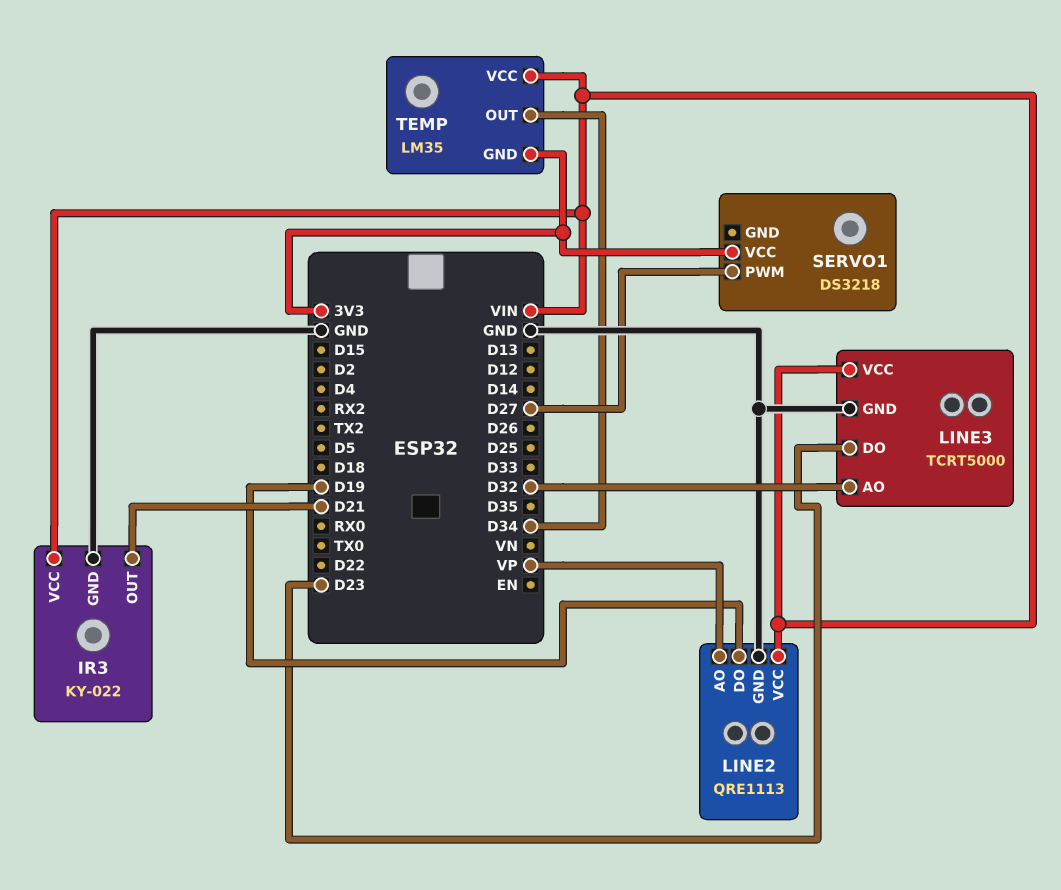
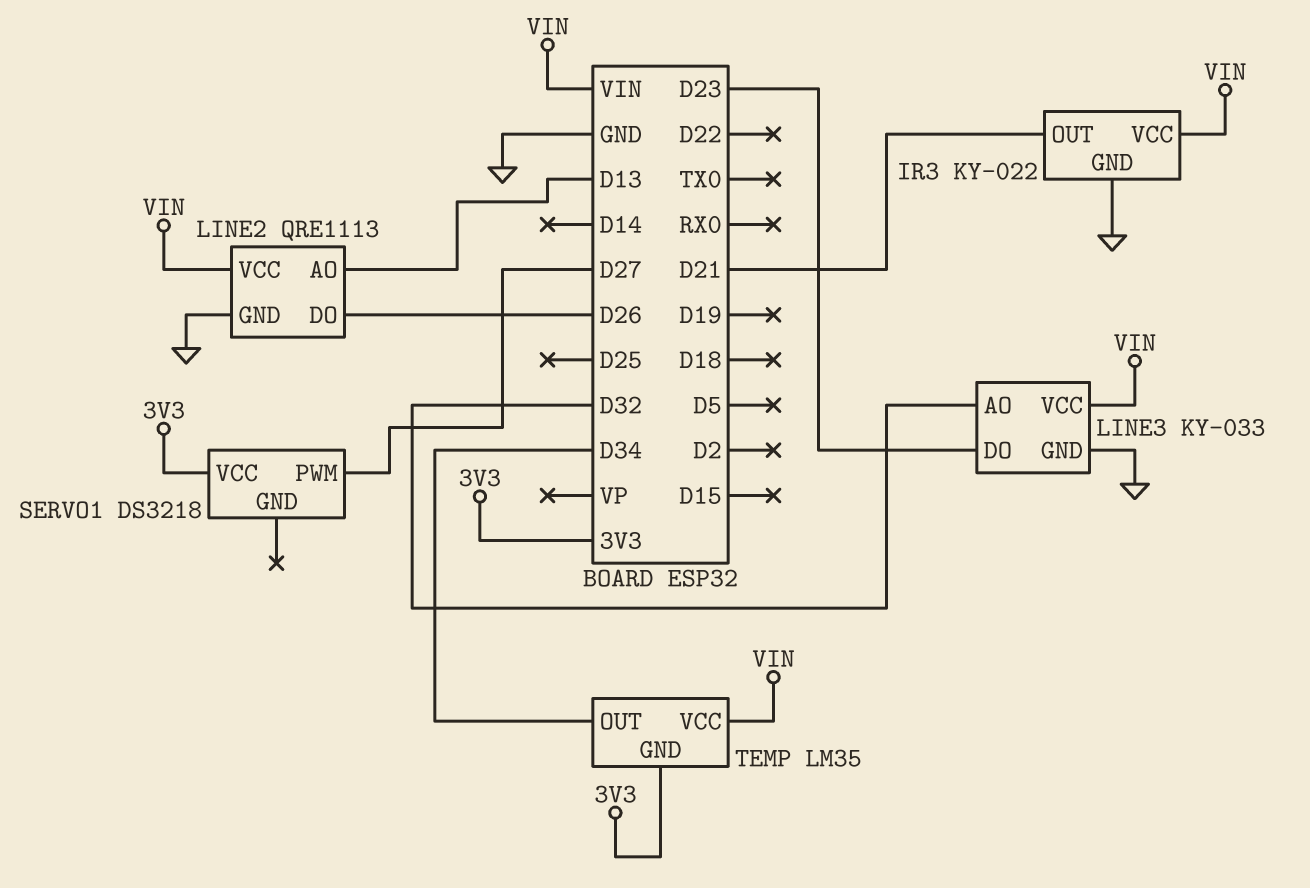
LINE2 pin AO: VP -> D13
LINE2 pin DO: D19 -> D26
LINE3: TCRT5000 -> KY-033

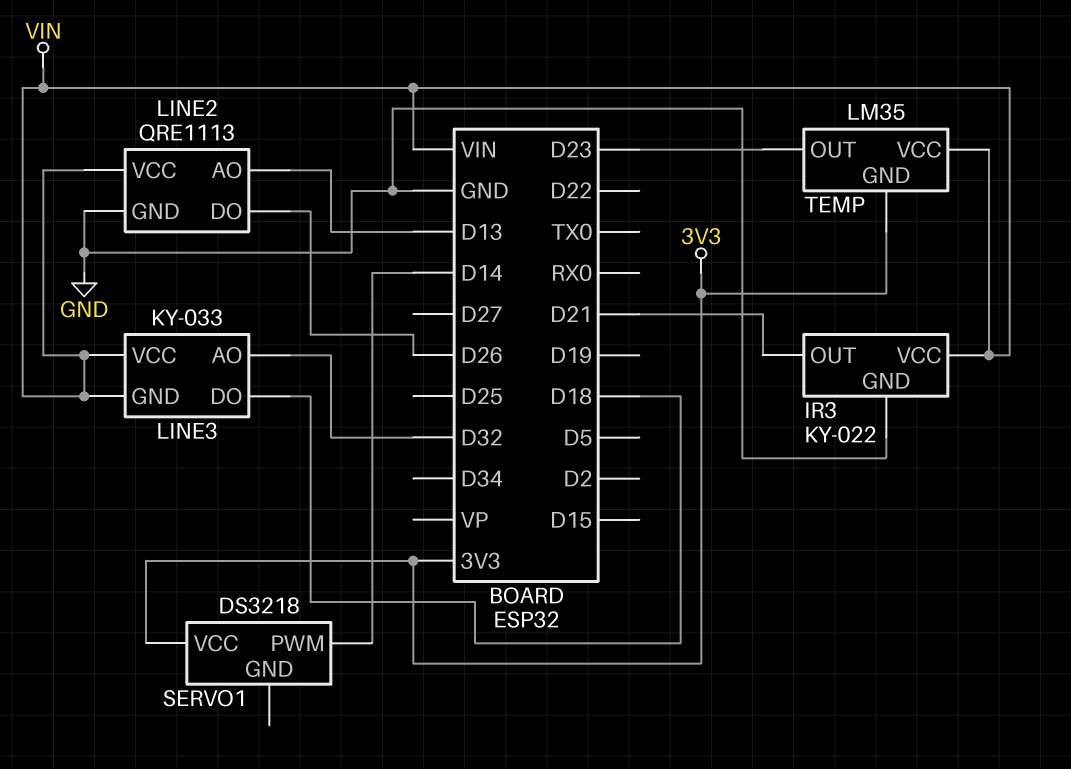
LINE3 pin DO: D23 -> D18
LINE3 pin GND: GND -> VIN
SERVO1 pin PWM: D27 -> D14
TEMP pin OUT: D34 -> D23

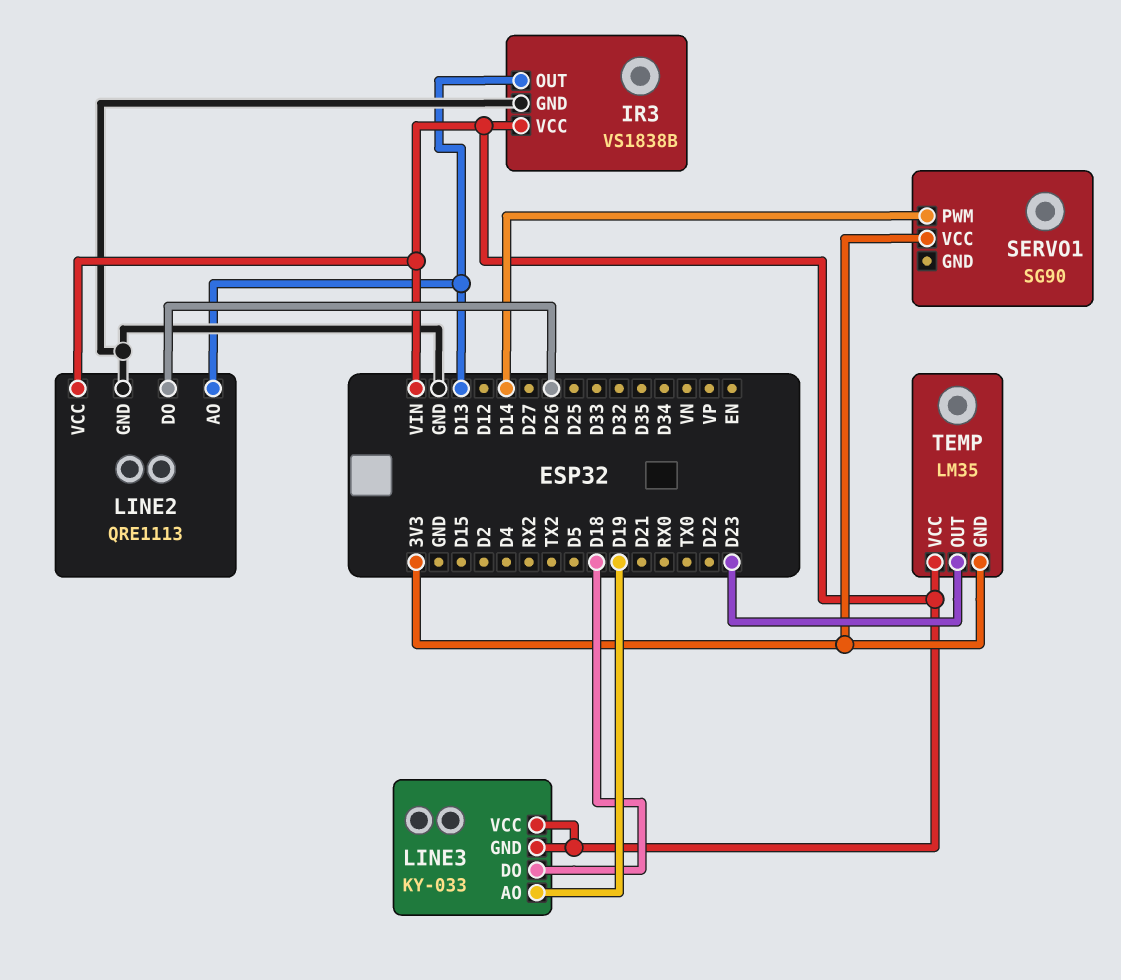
IR3: KY-022 -> VS1838B
IR3 pin OUT: D21 -> D13
LINE3 pin AO: D32 -> D19
SERVO1: DS3218 -> SG90

